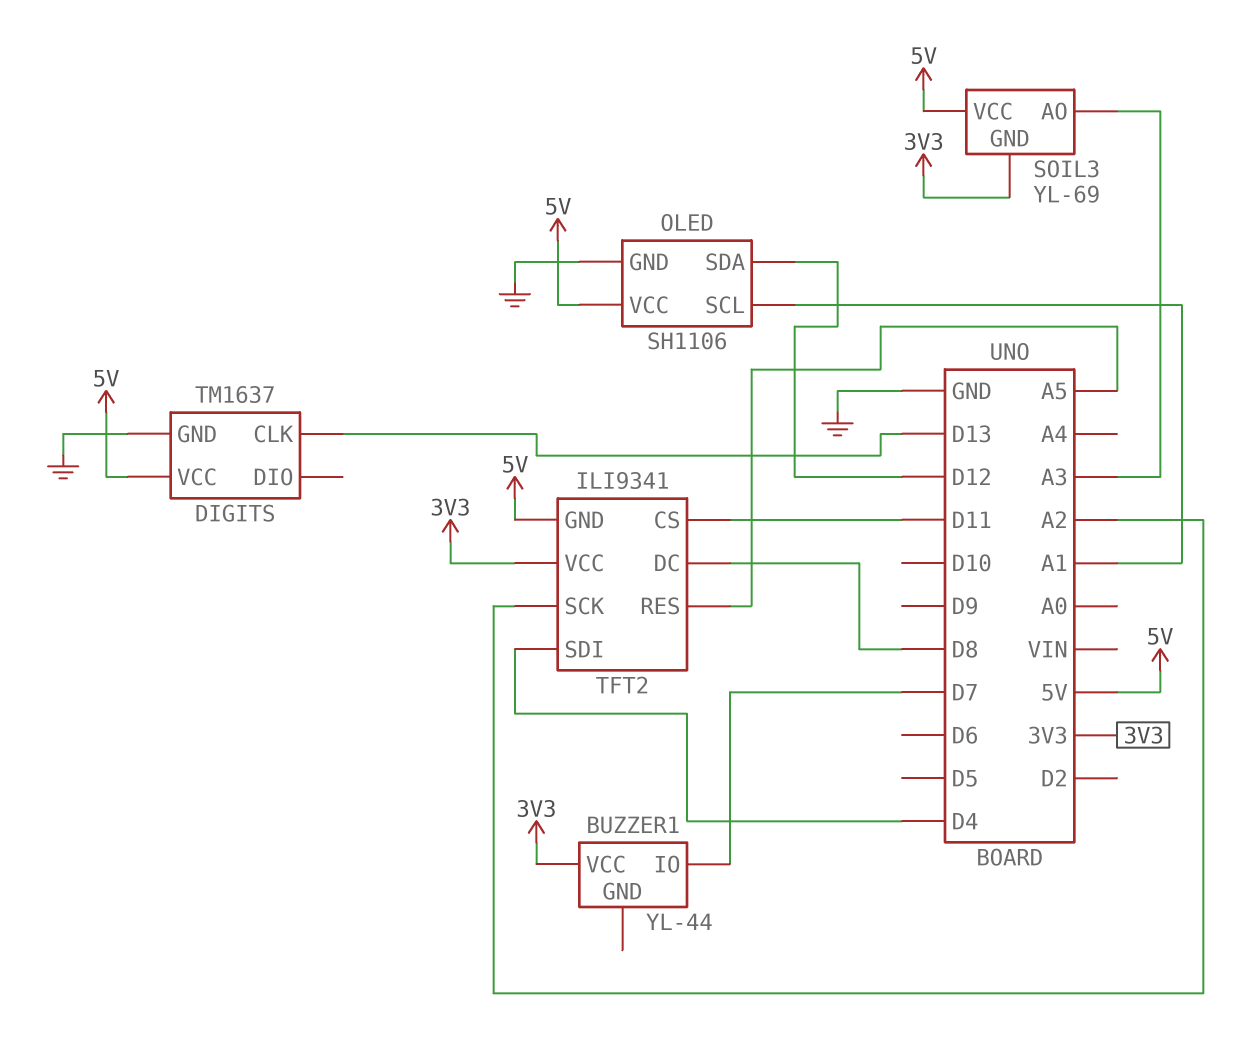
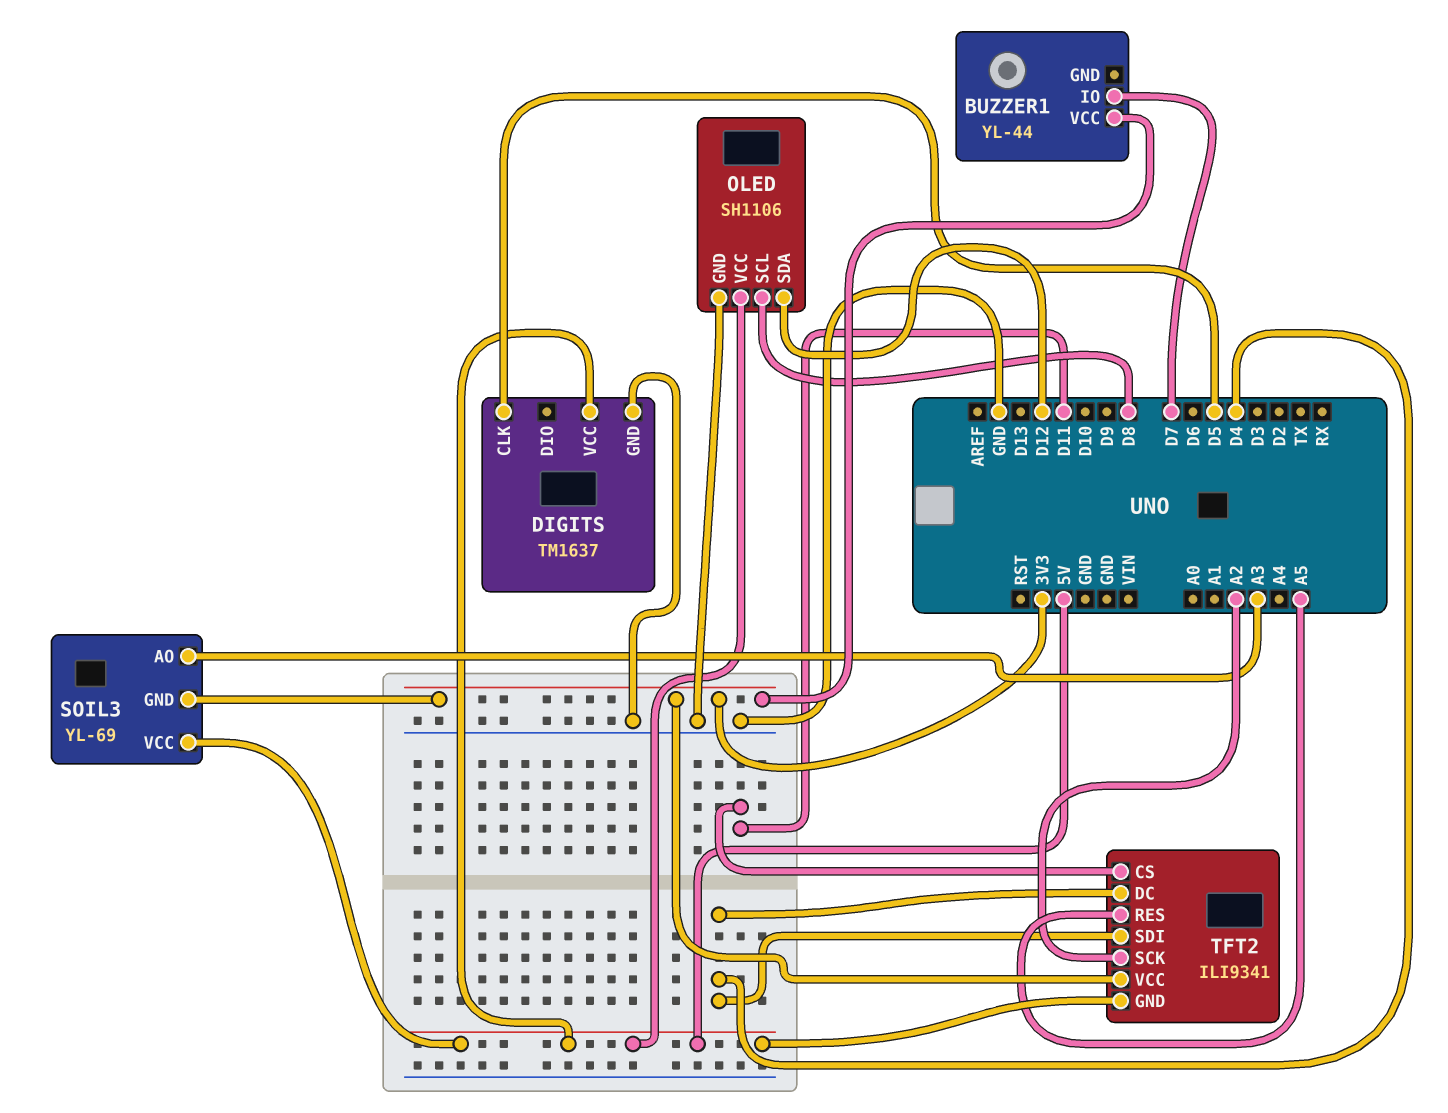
DIGITS pin CLK: D13 -> D5
OLED pin SCL: A1 -> D8
TFT2 pin DC: D8 -> D4

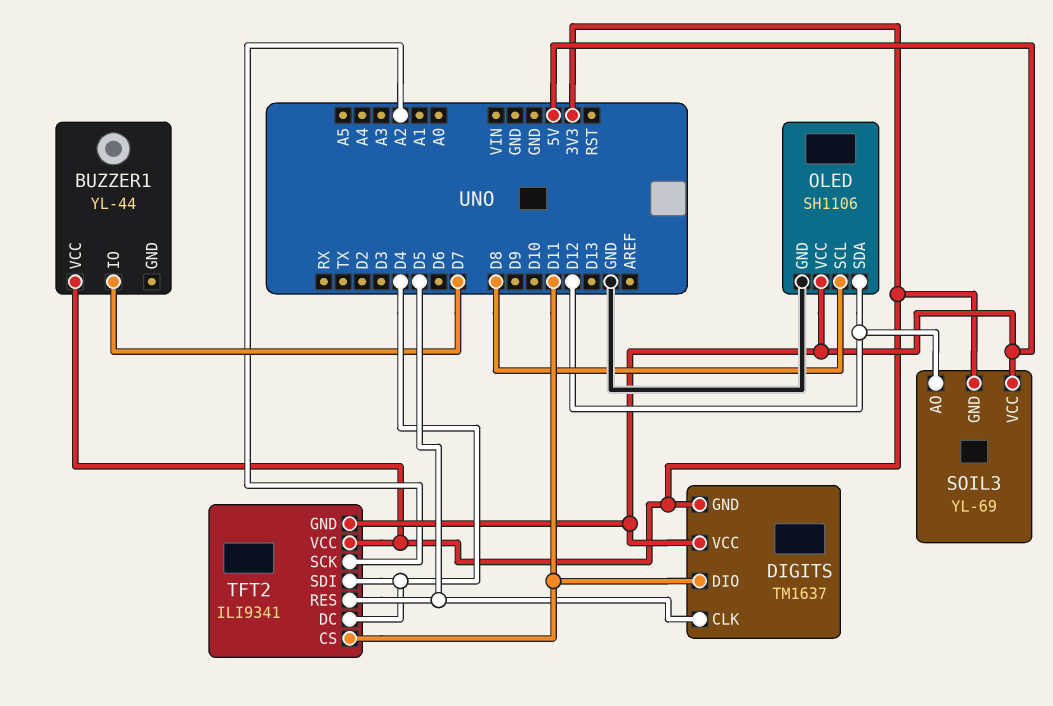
DIGITS pin DIO: none -> D11
DIGITS pin GND: GND -> 3V3
SOIL3 pin AO: A3 -> D12
TFT2 pin RES: A5 -> D5

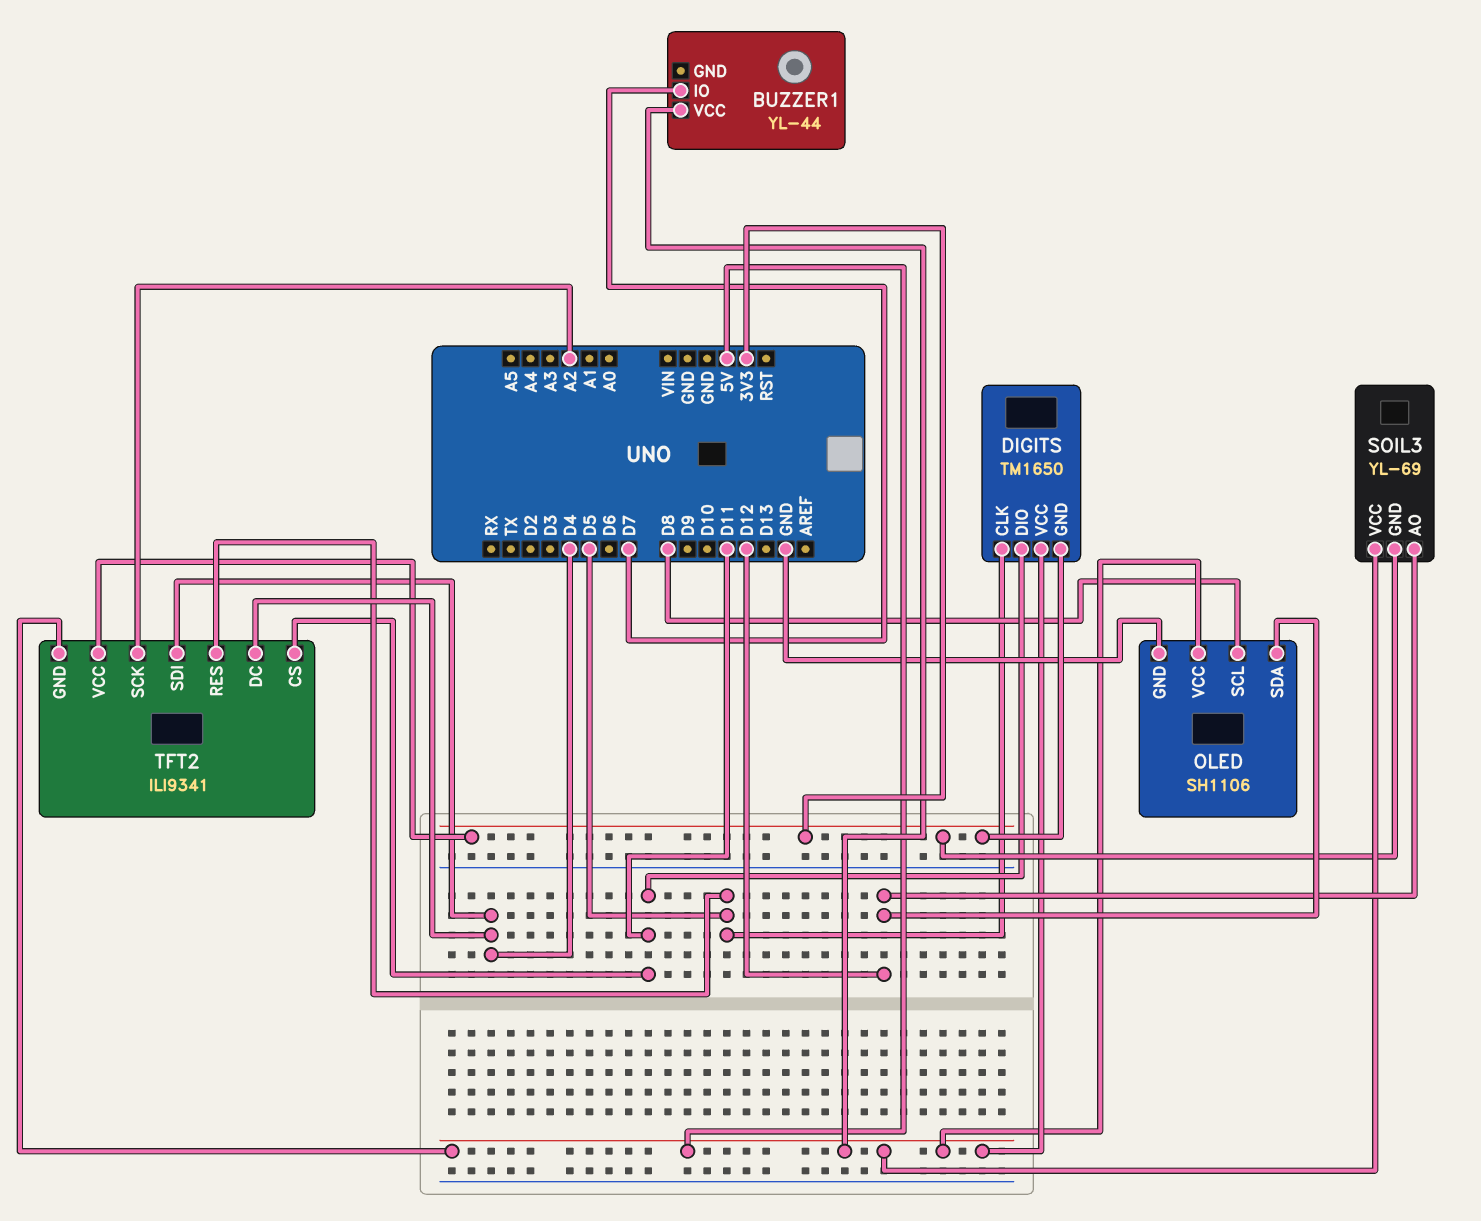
BUZZER1 pin VCC: 3V3 -> 5V
DIGITS: TM1637 -> TM1650

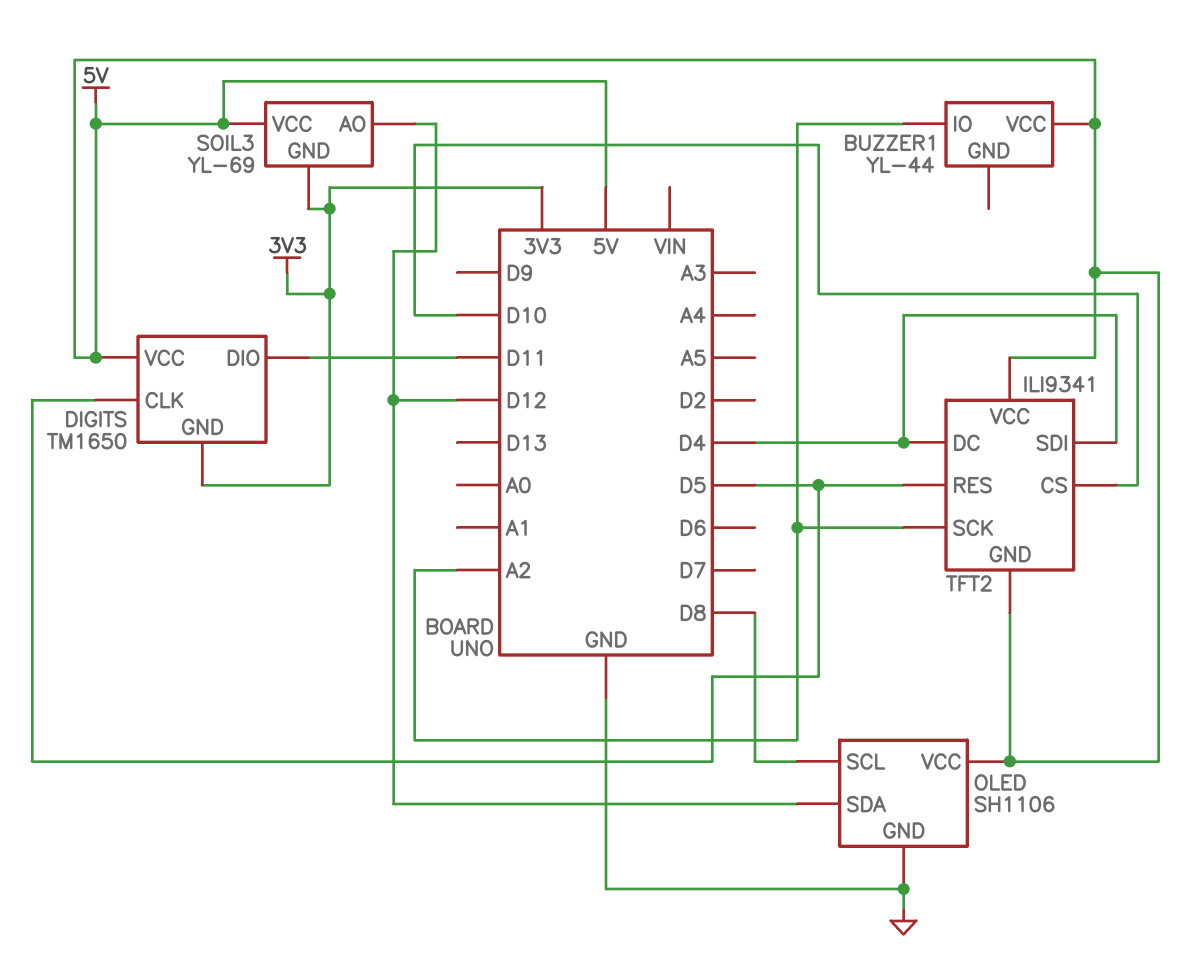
BUZZER1 pin IO: D7 -> A2
TFT2 pin CS: D11 -> D10
TFT2 pin VCC: 3V3 -> 5V

